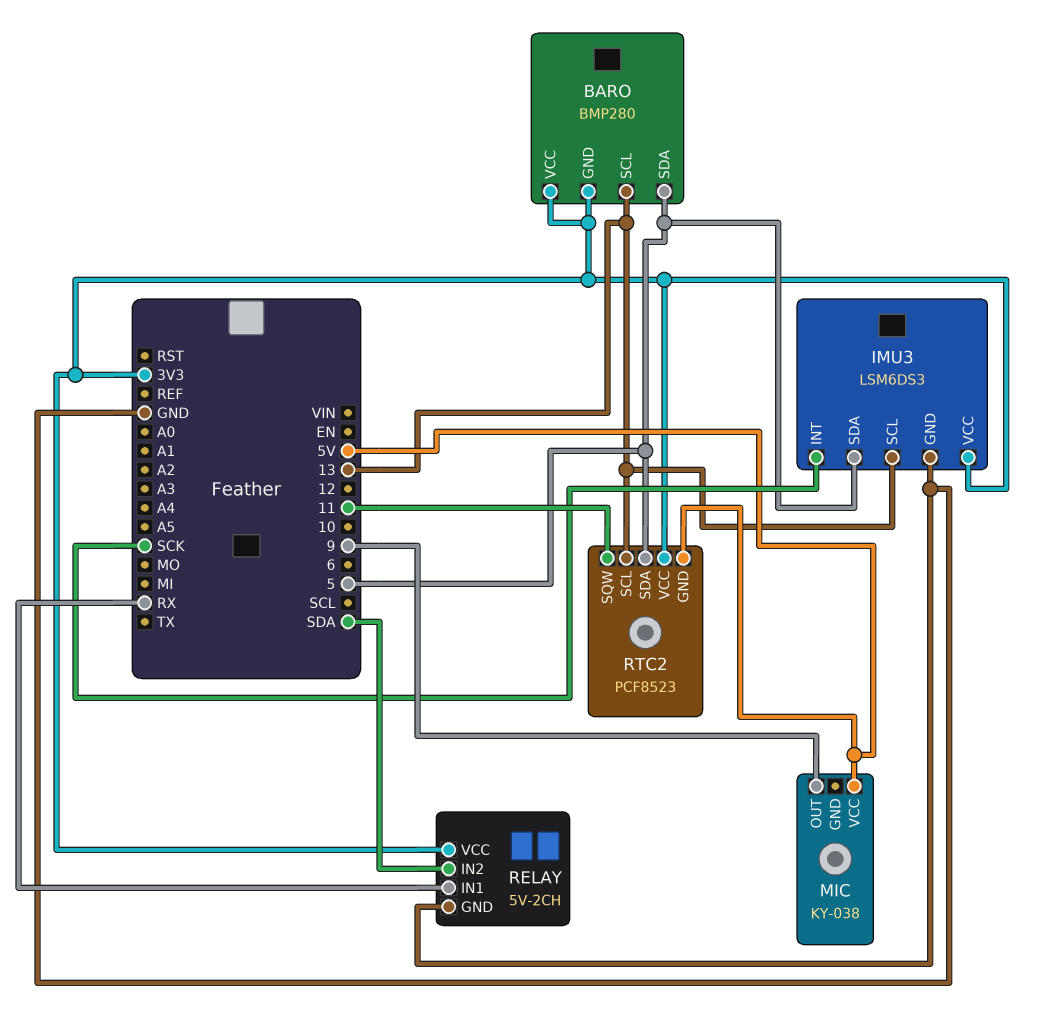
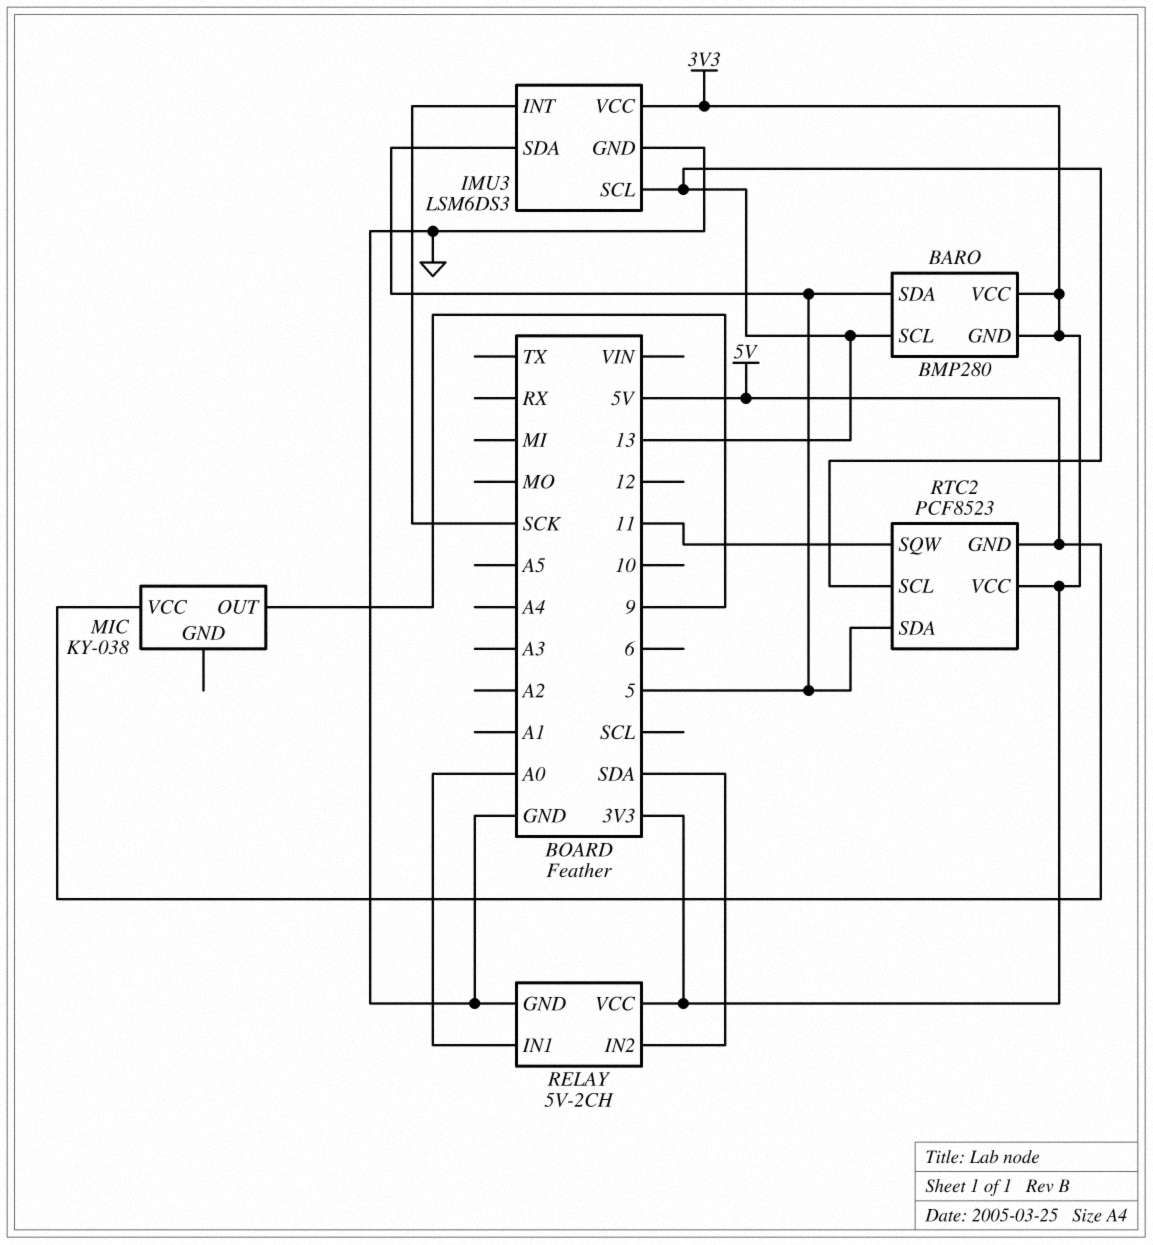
RELAY pin IN1: RX -> A0

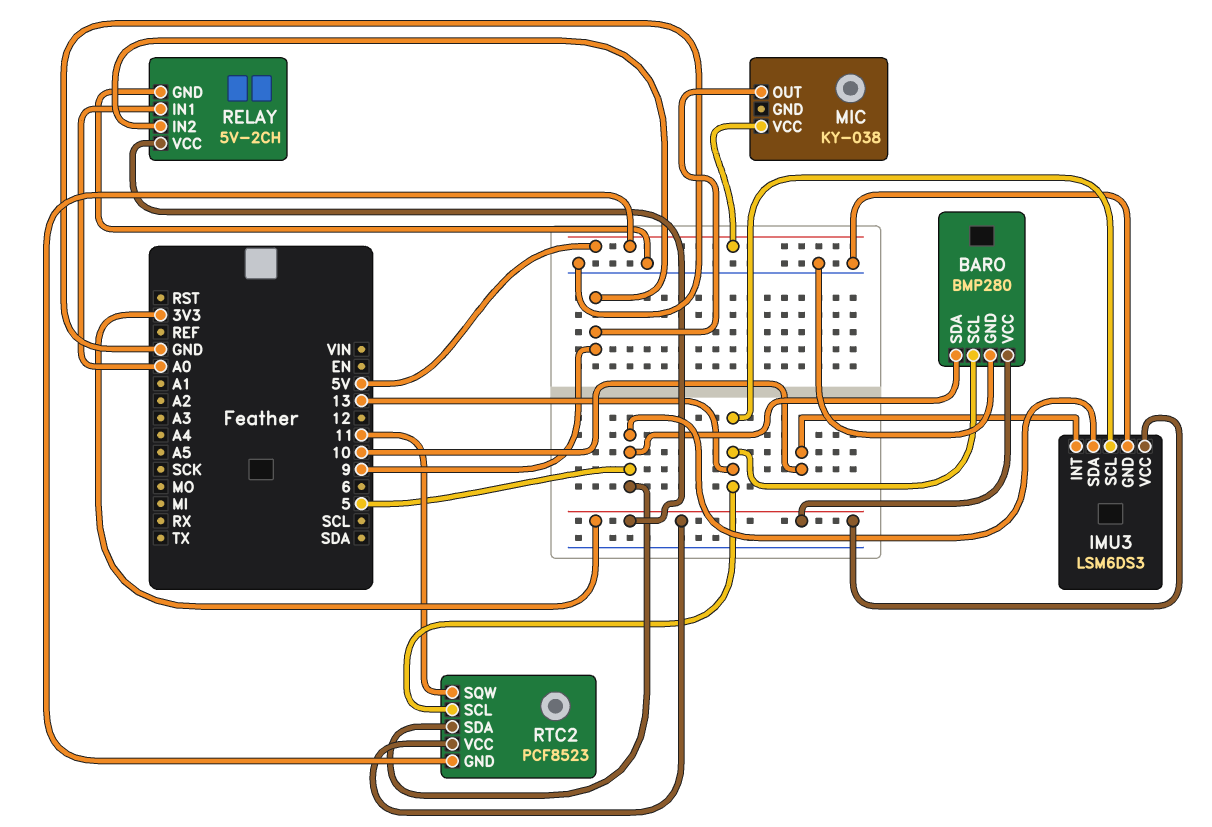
BARO pin GND: 3V3 -> GND
IMU3 pin INT: SCK -> 10
RELAY pin IN2: SDA -> 9

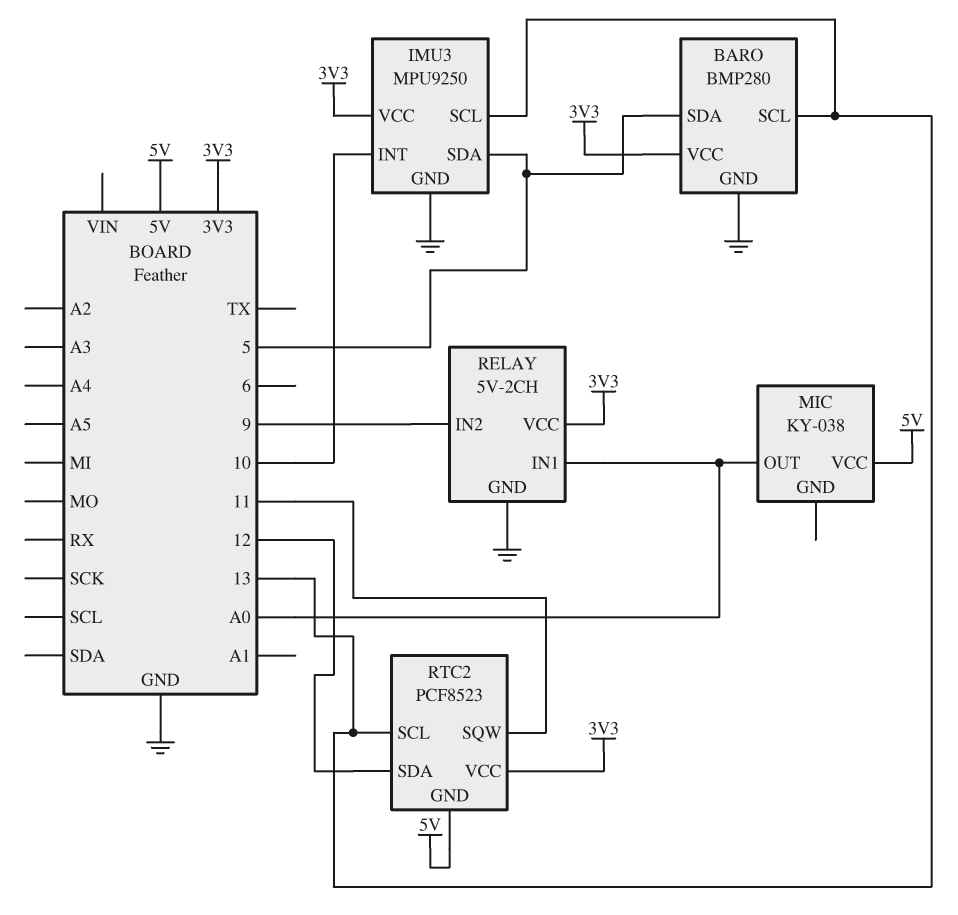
IMU3: LSM6DS3 -> MPU9250
MIC pin OUT: 9 -> A0
RTC2 pin SDA: 5 -> 12

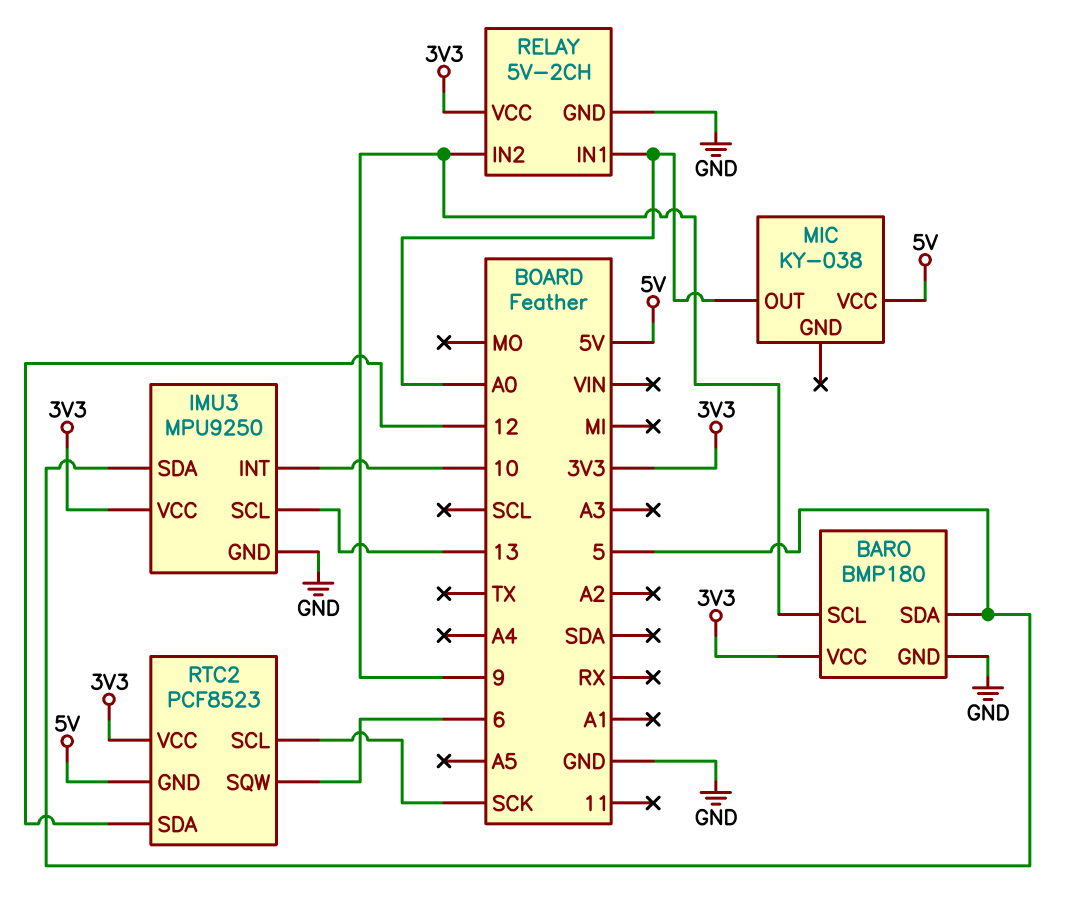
BARO: BMP280 -> BMP180
BARO pin SCL: 13 -> 9
RTC2 pin SCL: 13 -> SCK
RTC2 pin SQW: 11 -> 6

